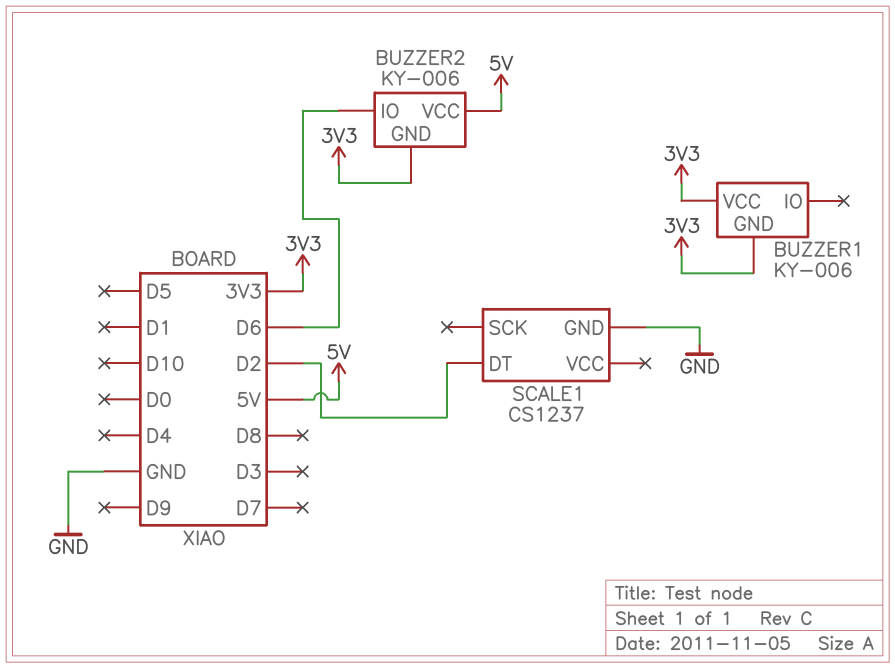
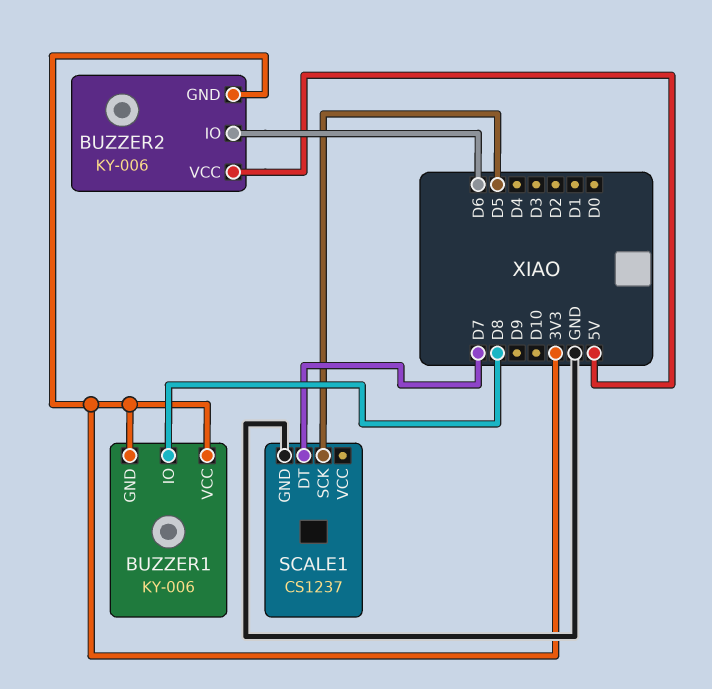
BUZZER1 pin IO: none -> D8
SCALE1 pin DT: D2 -> D7
SCALE1 pin SCK: none -> D5

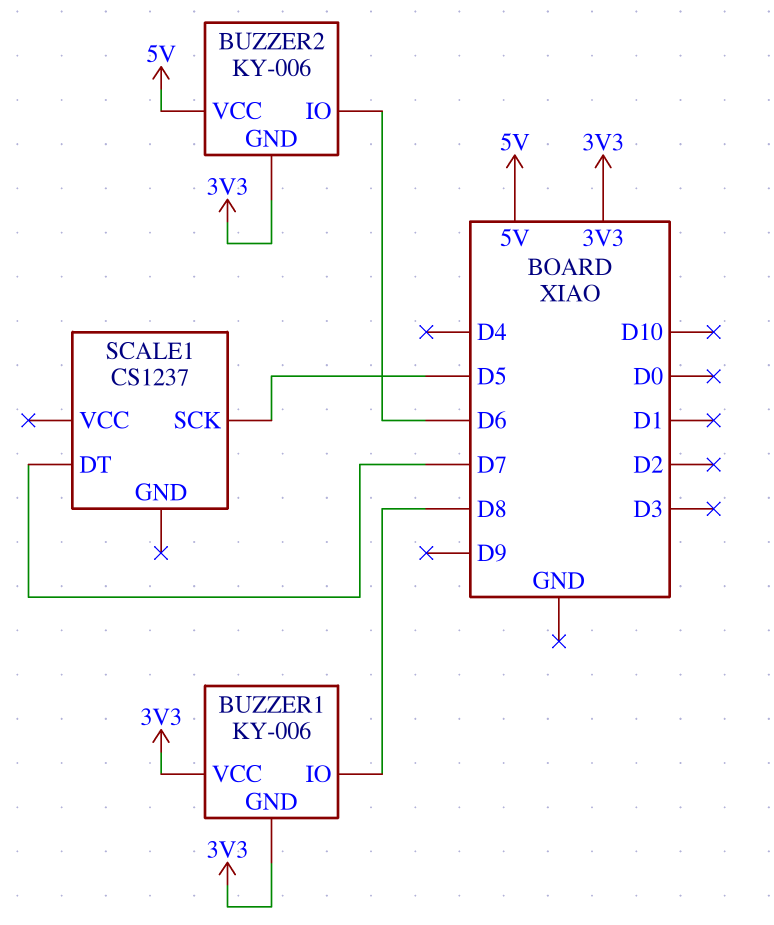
SCALE1 pin GND: GND -> none

